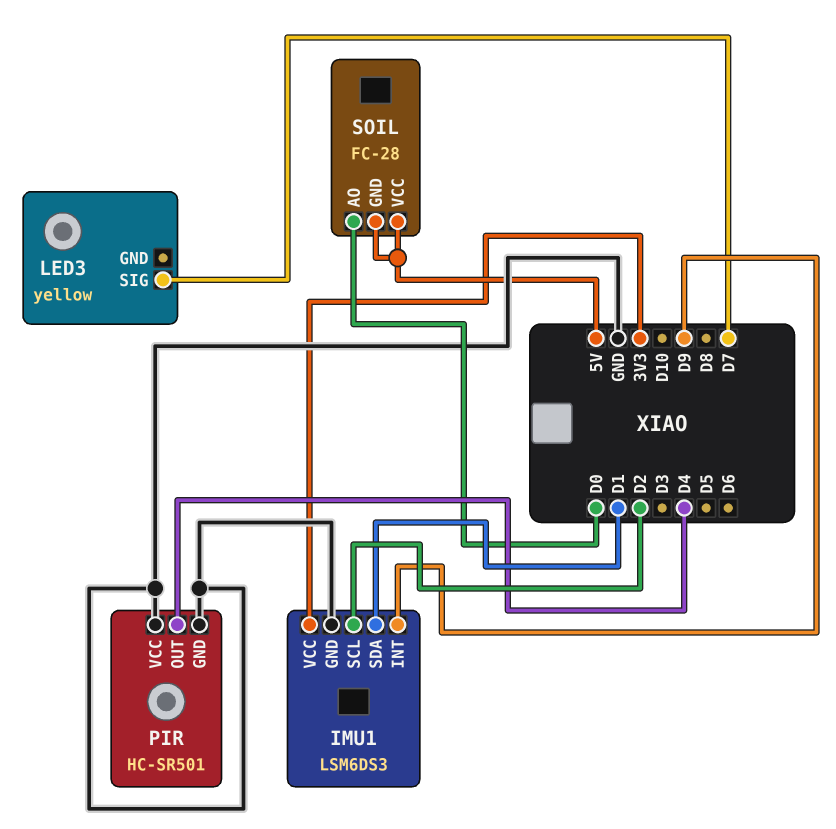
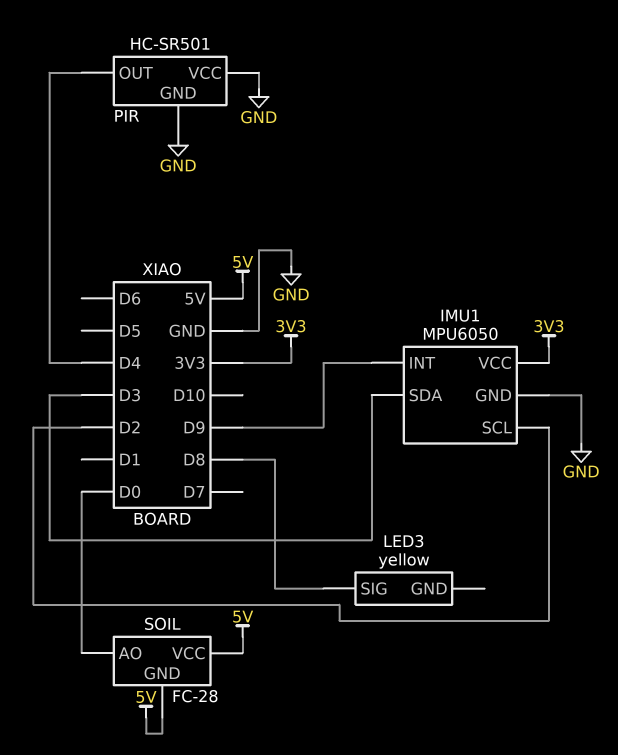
IMU1: LSM6DS3 -> MPU6050
IMU1 pin SDA: D1 -> D3
LED3 pin SIG: D7 -> D8

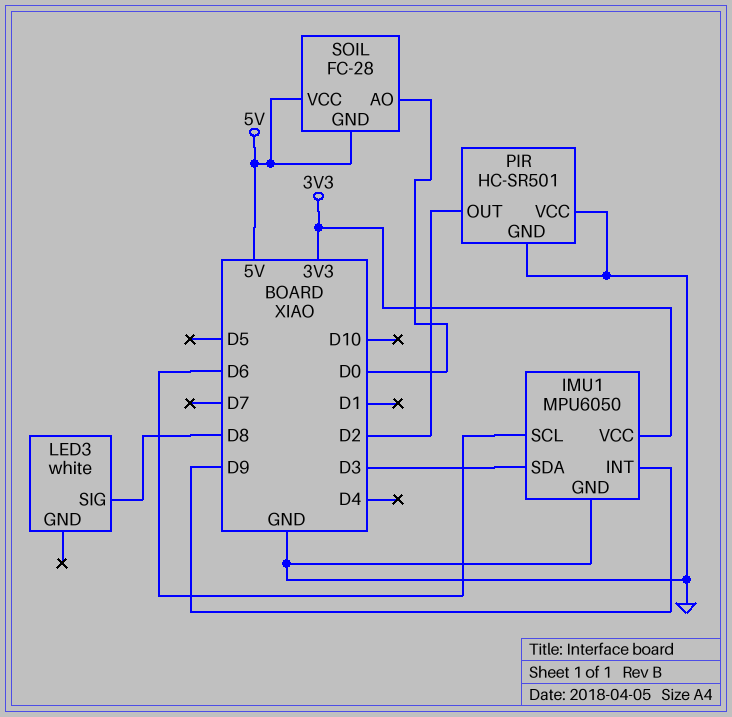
IMU1 pin SCL: D2 -> D6
LED3: yellow -> white
PIR pin OUT: D4 -> D2

